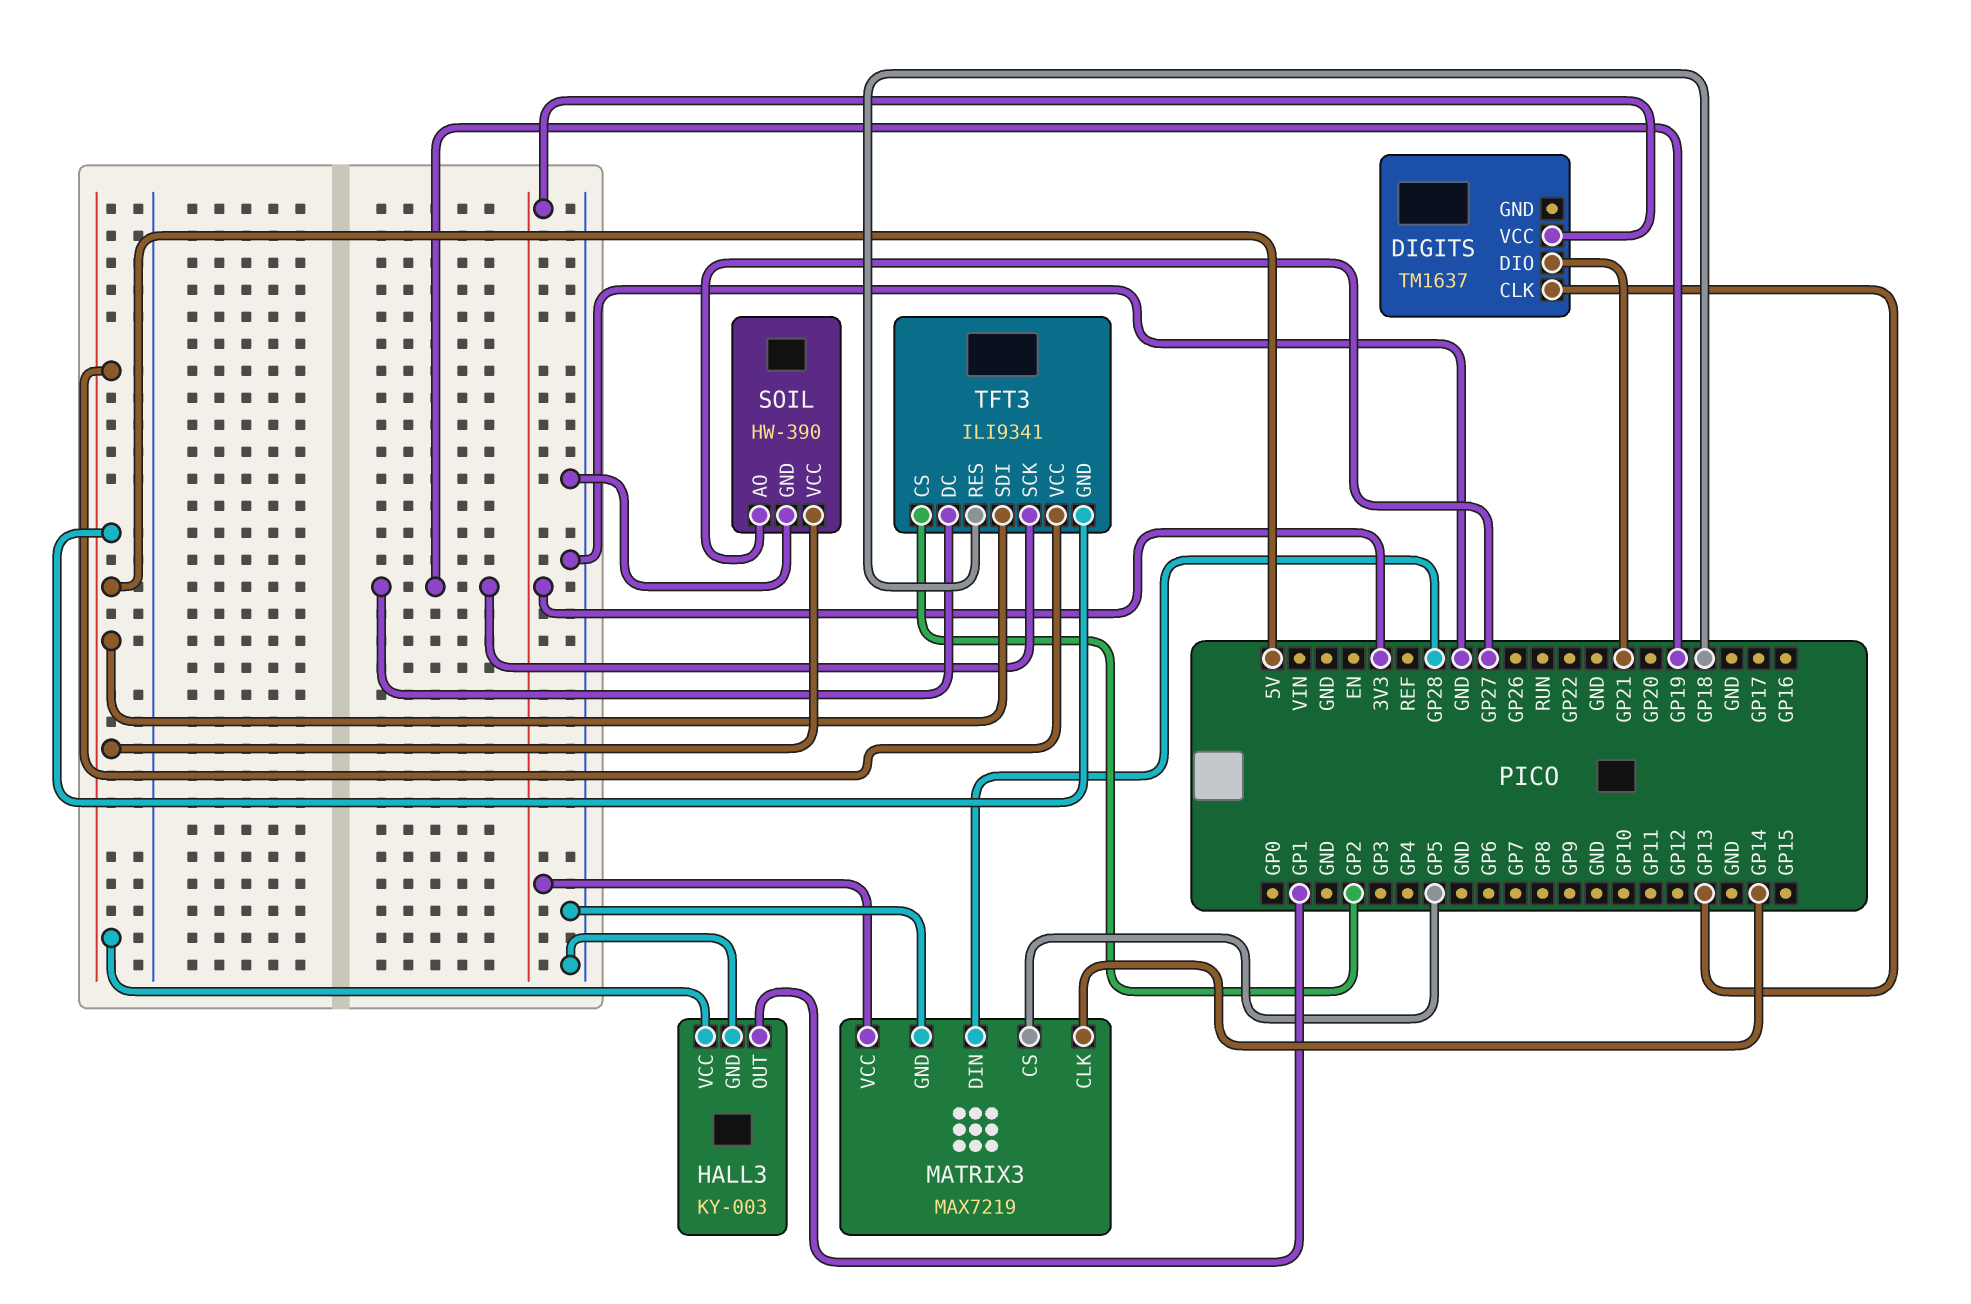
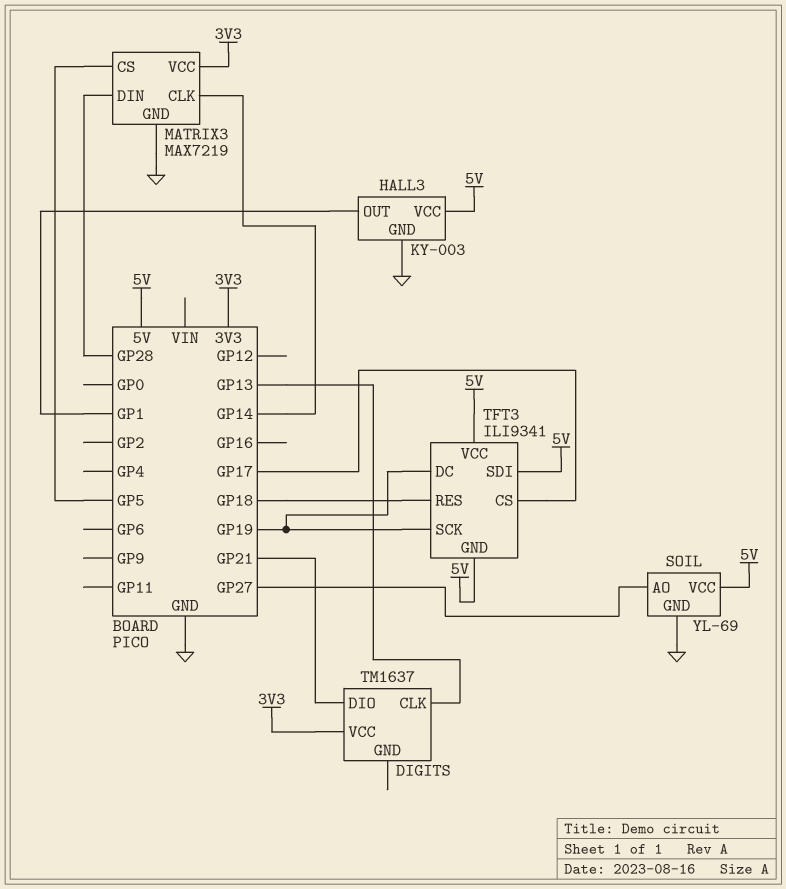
SOIL: HW-390 -> YL-69
TFT3 pin CS: GP2 -> GP17

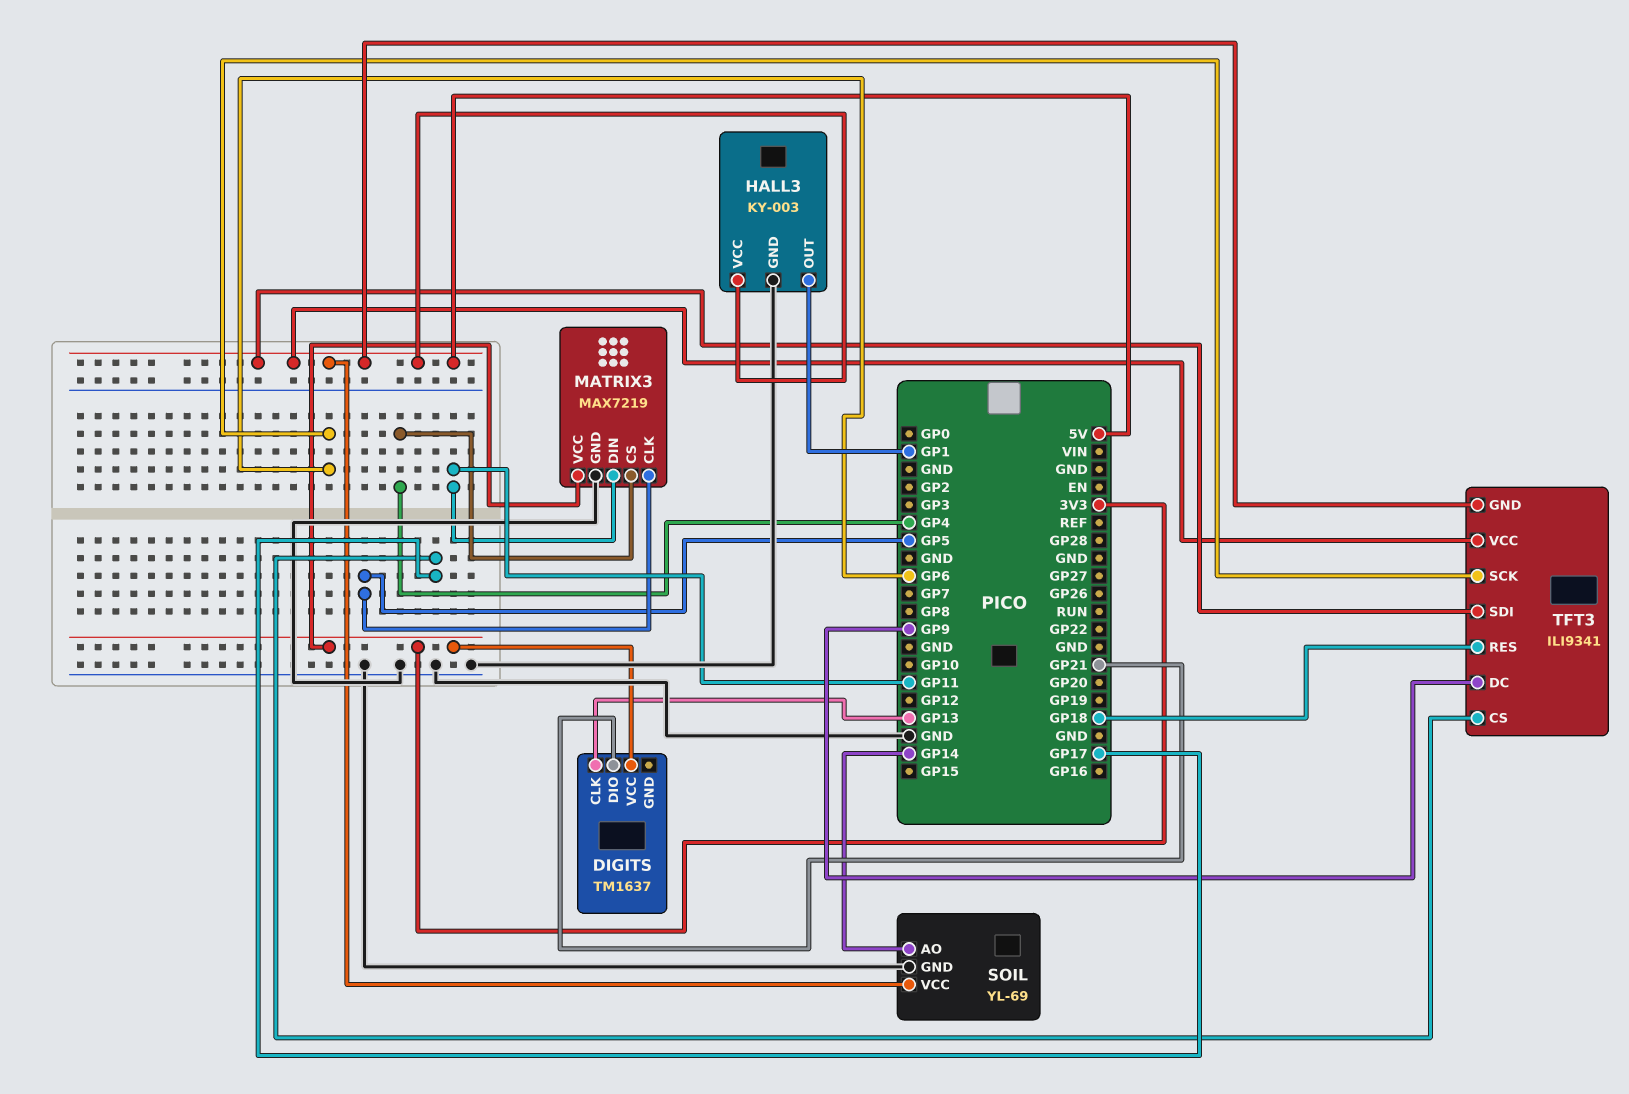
MATRIX3 pin CLK: GP14 -> GP5
MATRIX3 pin CS: GP5 -> GP4
MATRIX3 pin DIN: GP28 -> GP11
SOIL pin AO: GP27 -> GP14
TFT3 pin DC: GP19 -> GP9
TFT3 pin SCK: GP19 -> GP6

